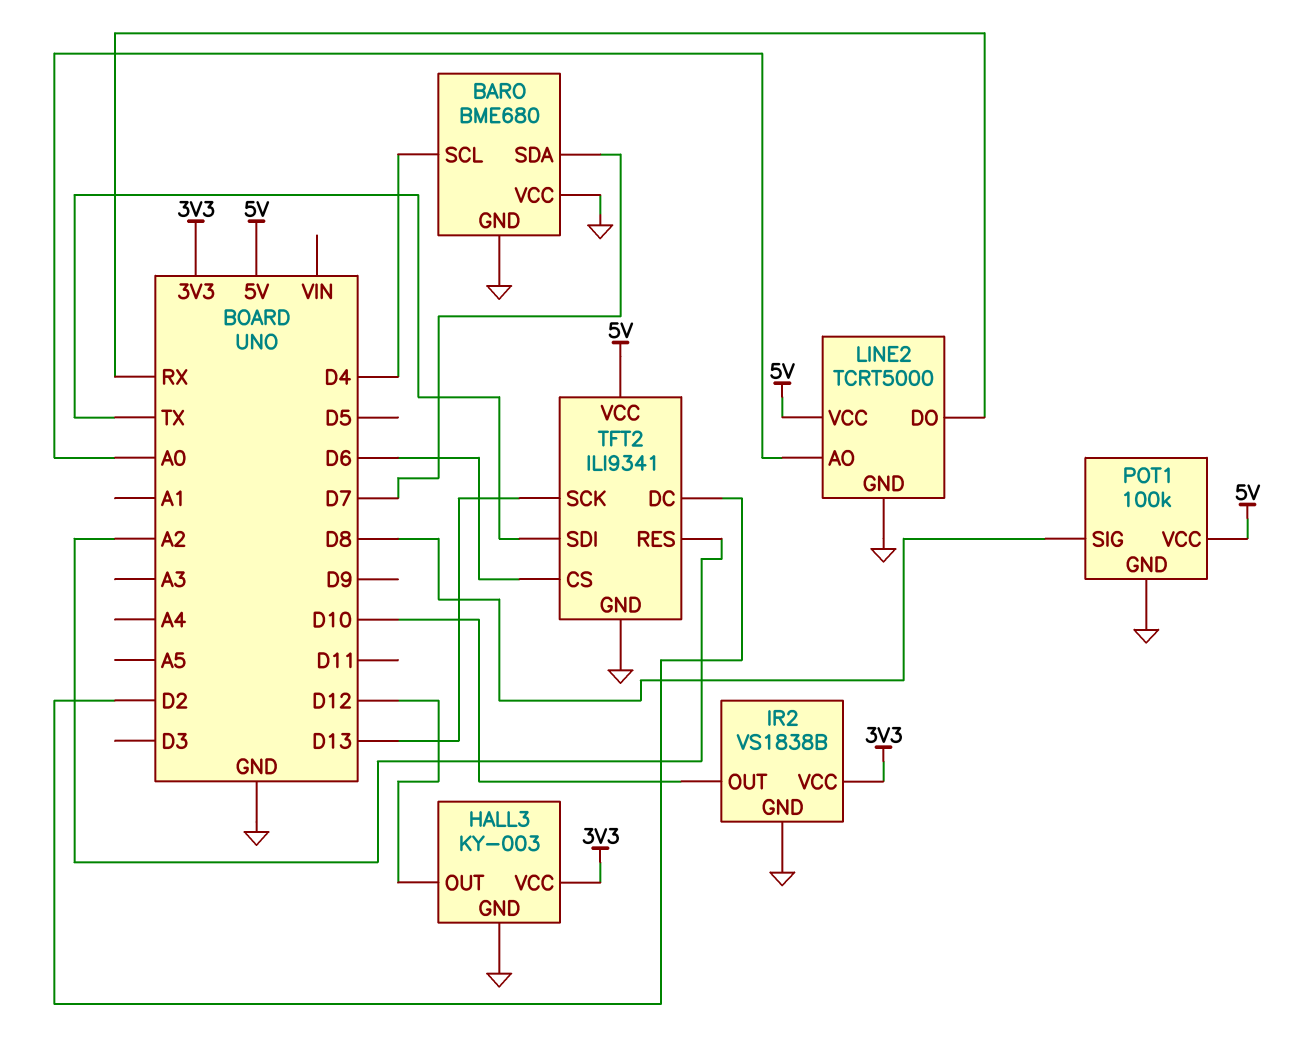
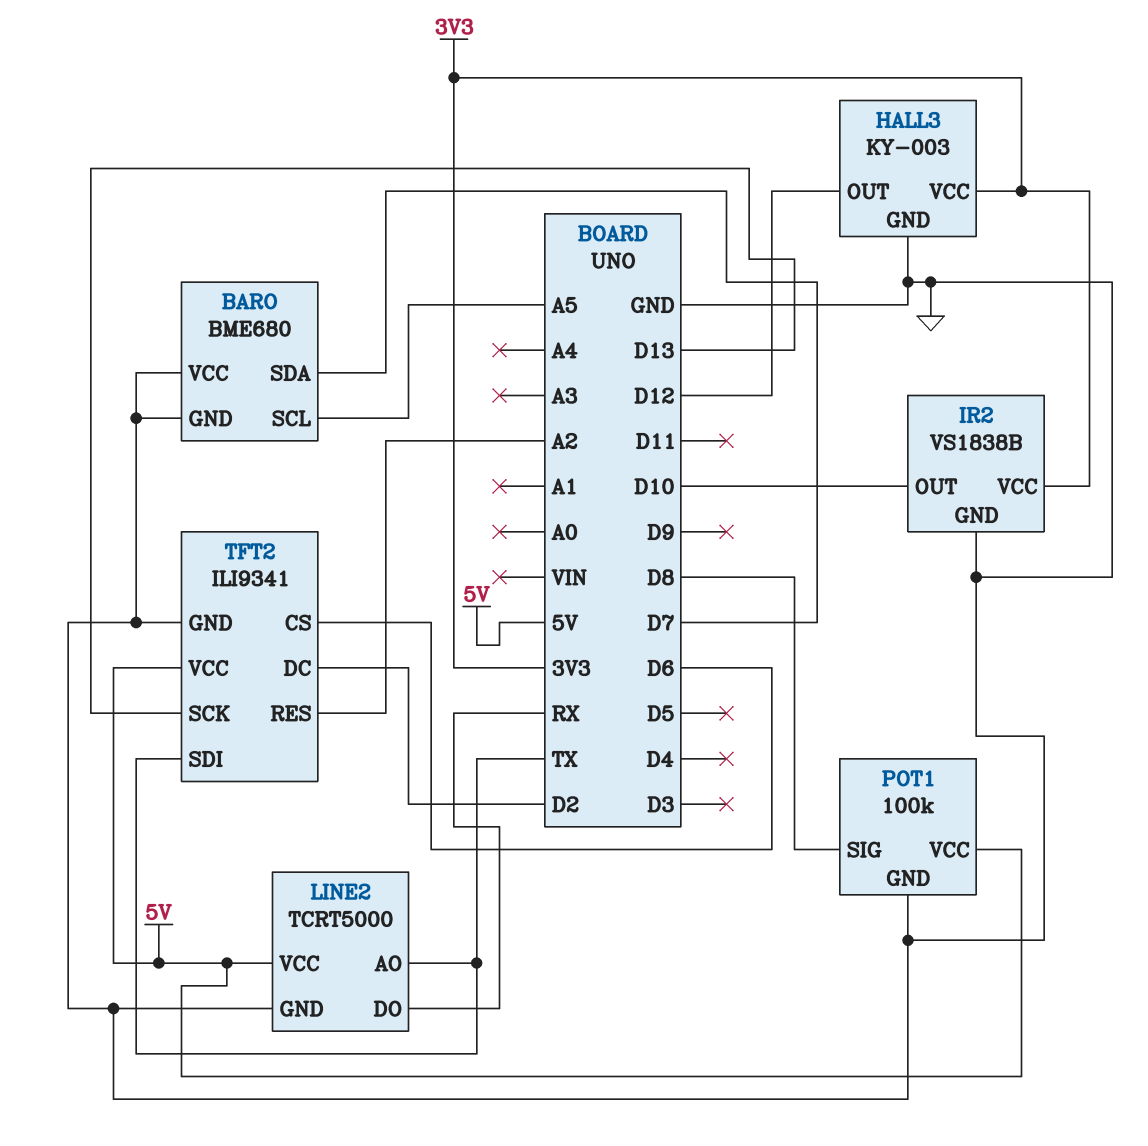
BARO pin SCL: D4 -> A5
LINE2 pin AO: A0 -> TX

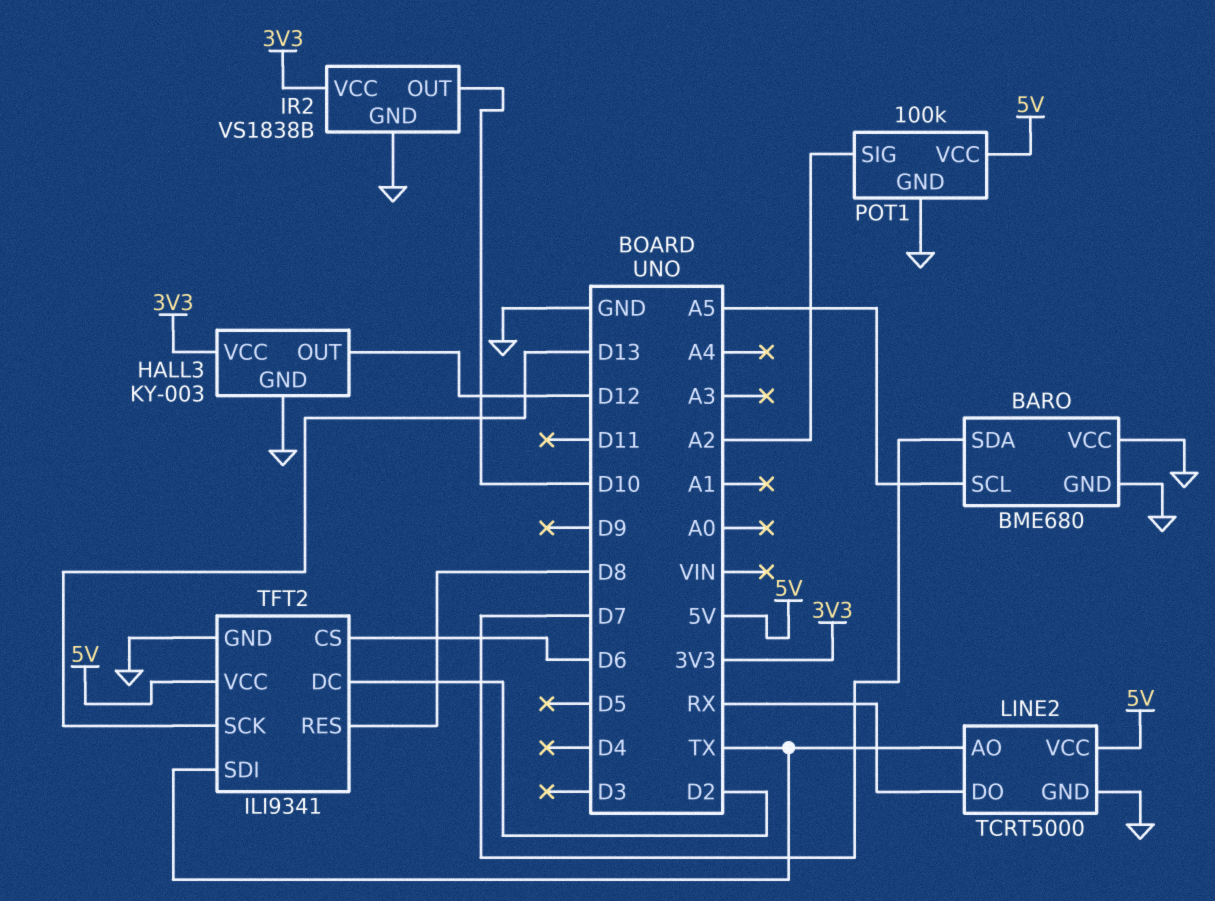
POT1 pin SIG: D8 -> A2
TFT2 pin RES: A2 -> D8

